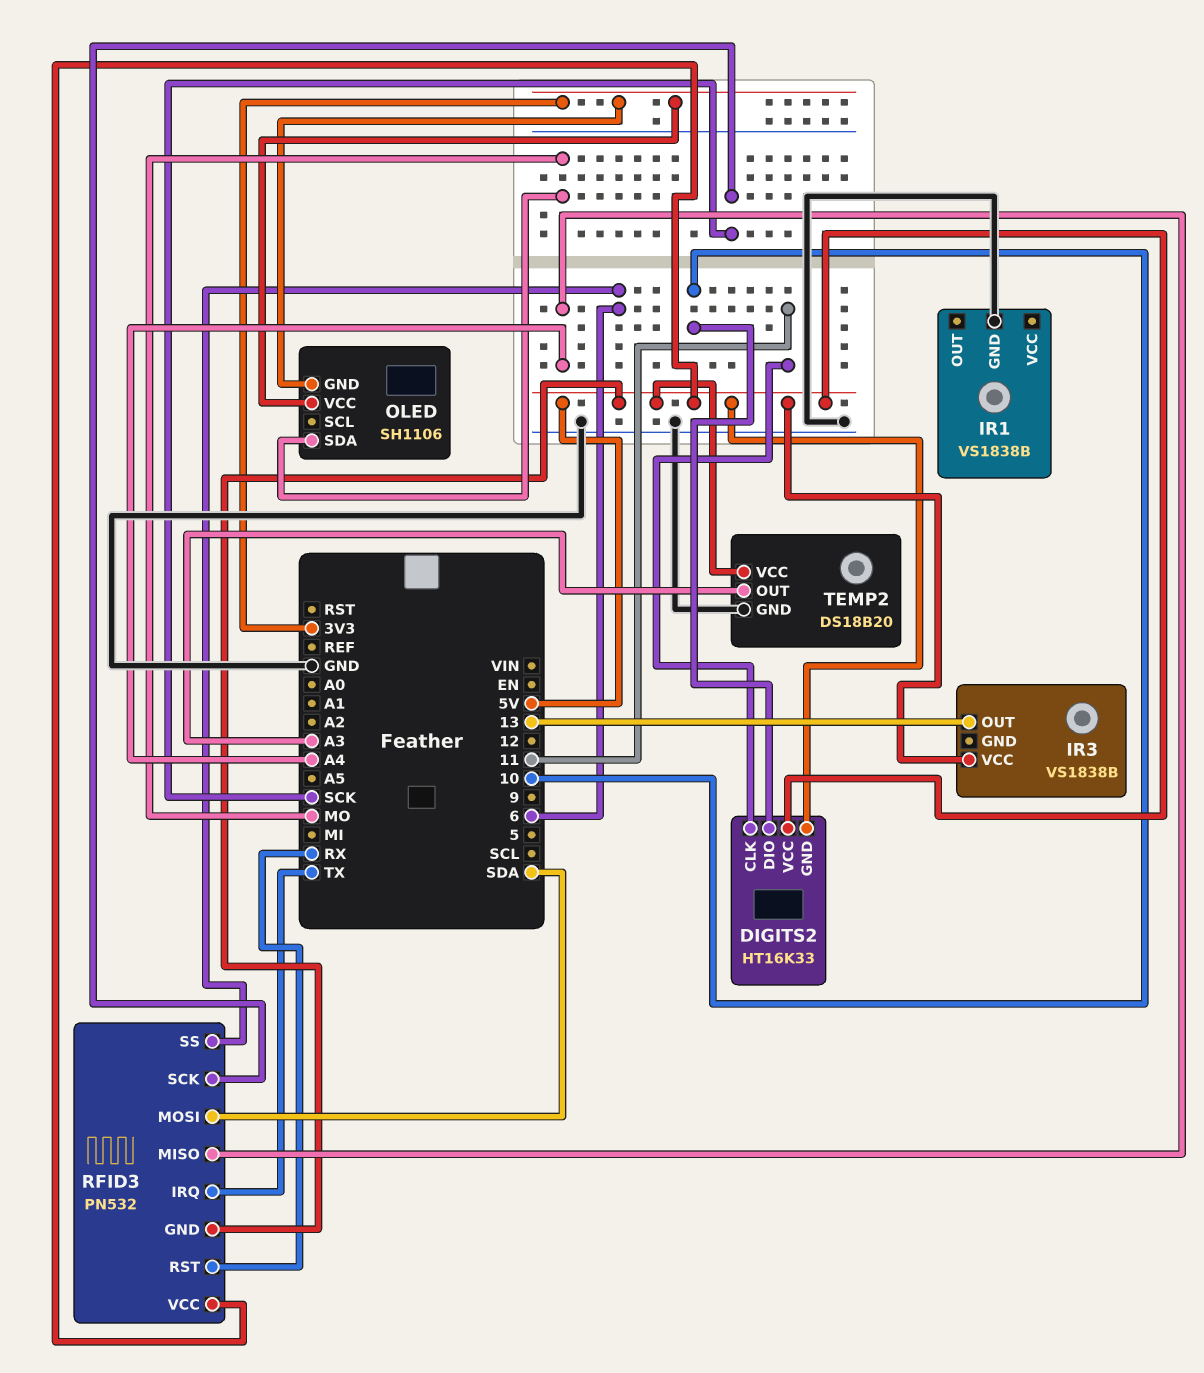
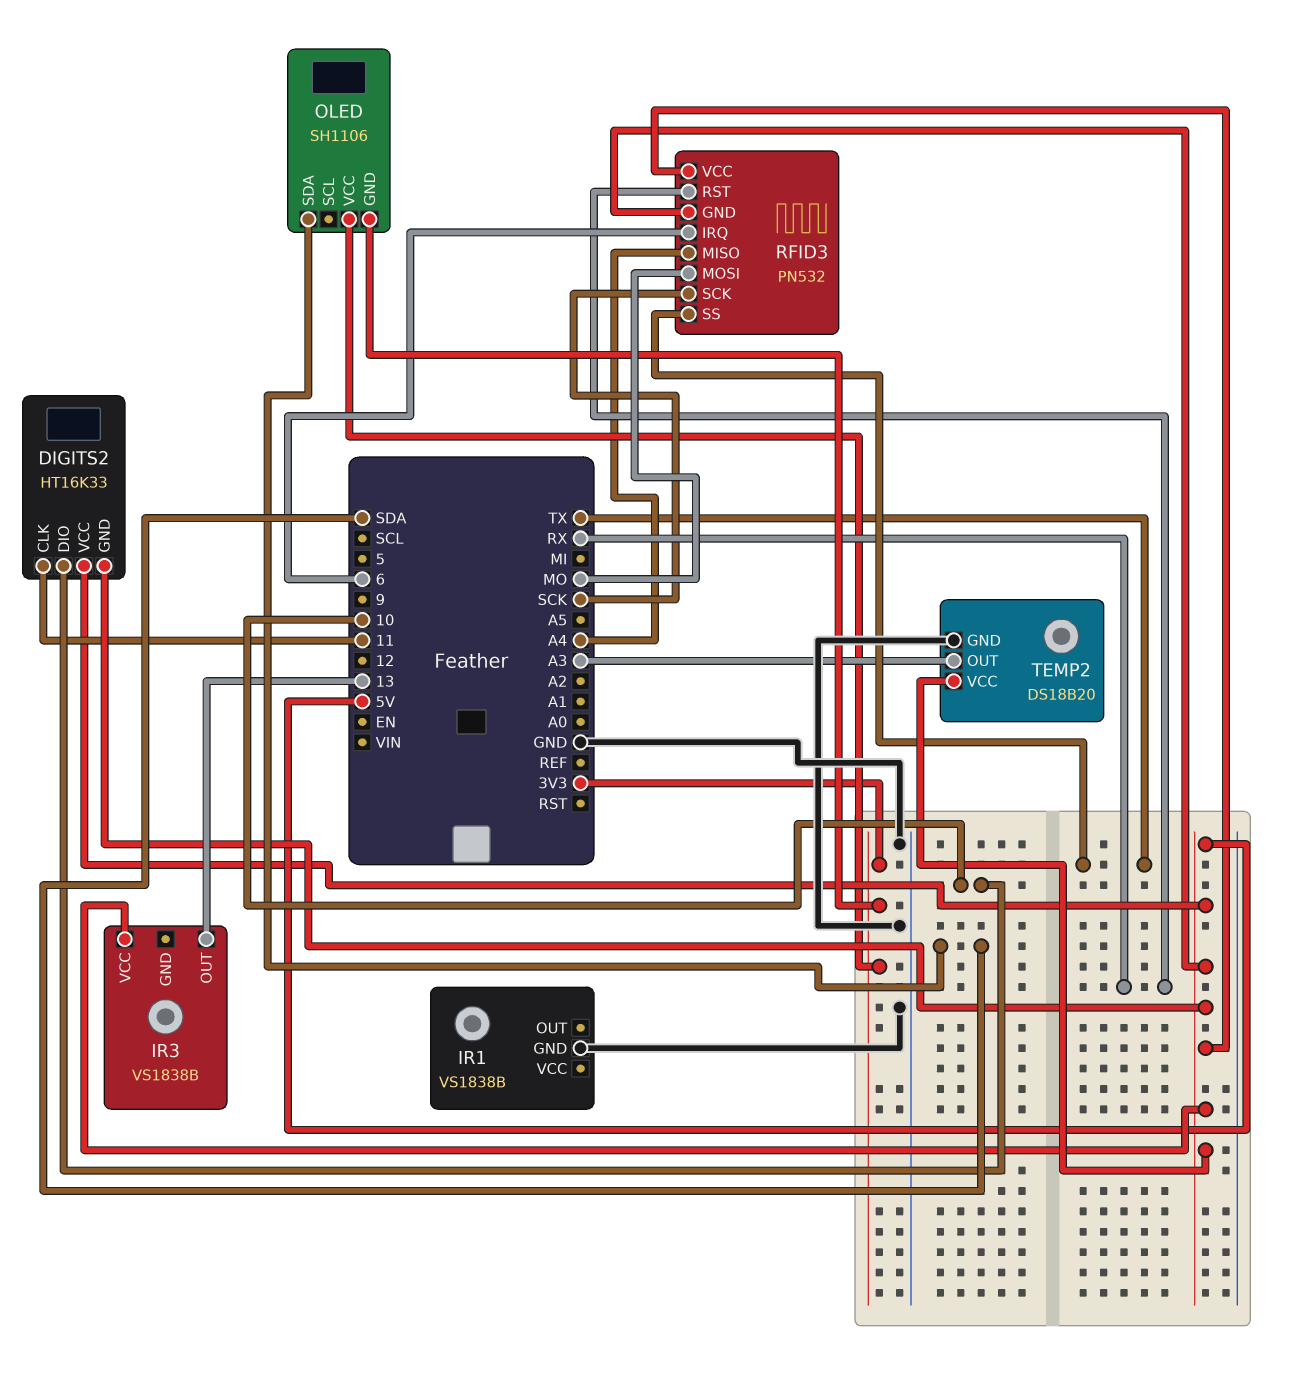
OLED pin SDA: MO -> SDA
RFID3 pin IRQ: TX -> 6
RFID3 pin MOSI: SDA -> MO
RFID3 pin SS: 6 -> TX

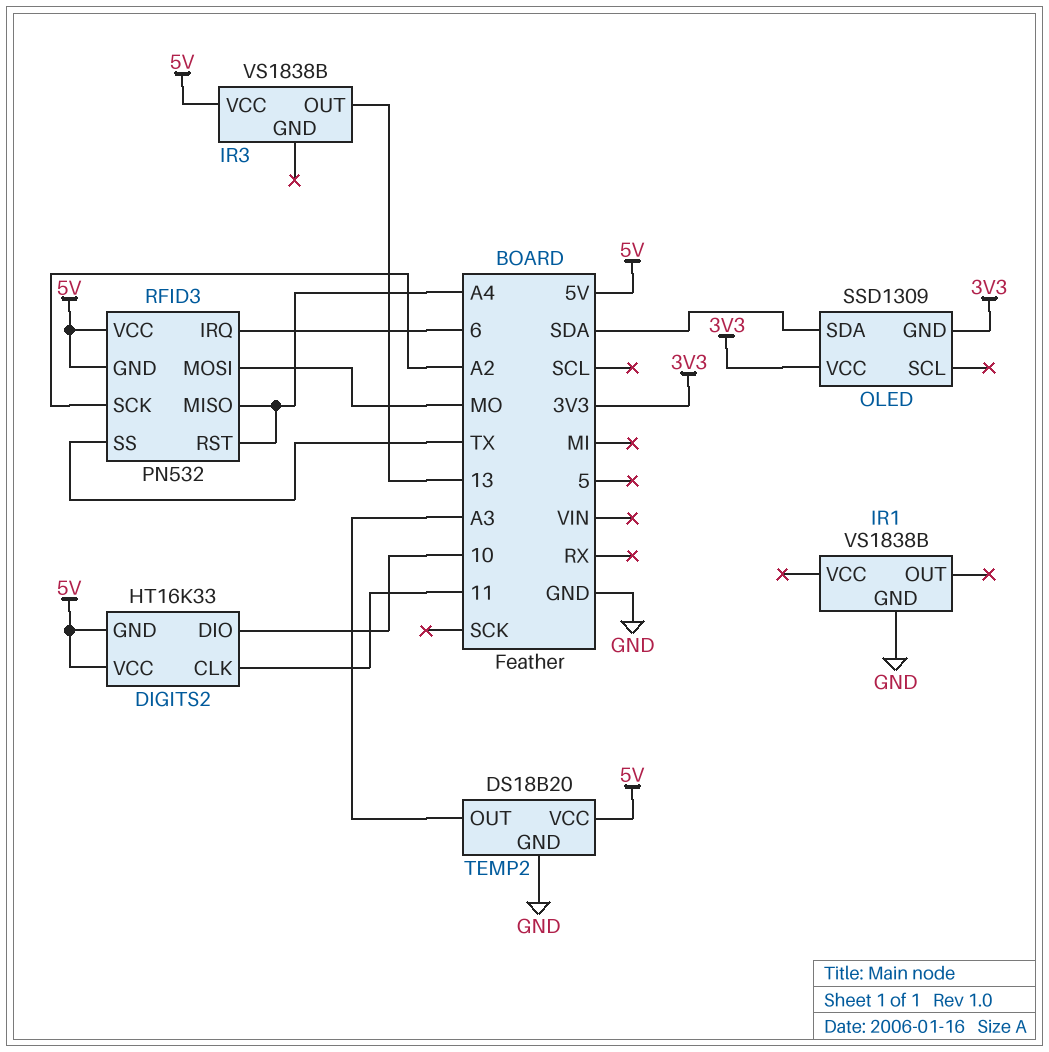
OLED: SH1106 -> SSD1309
RFID3 pin RST: RX -> A4
RFID3 pin SCK: SCK -> A2

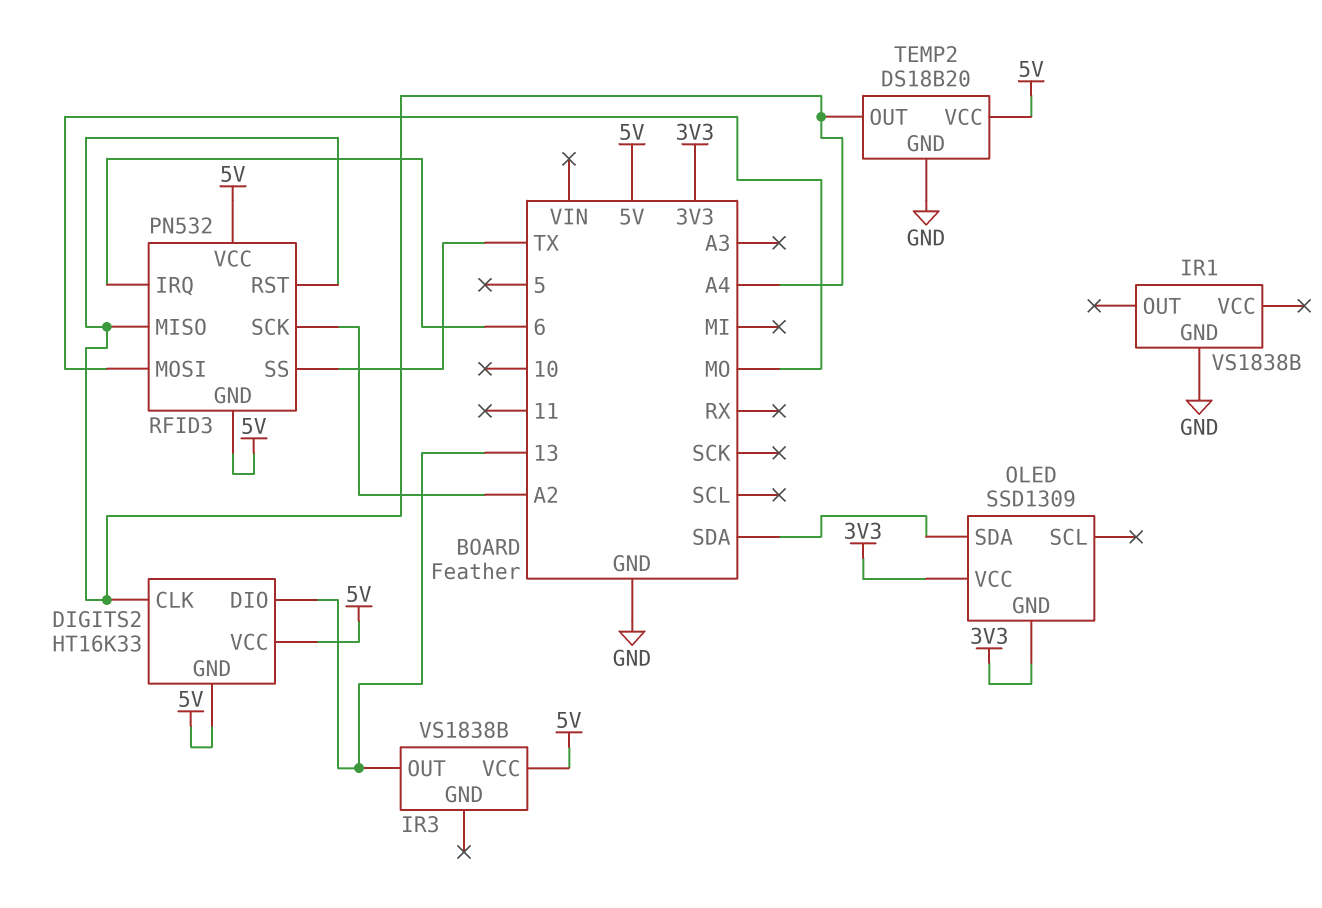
DIGITS2 pin CLK: 11 -> A4
DIGITS2 pin DIO: 10 -> 13
TEMP2 pin OUT: A3 -> A4

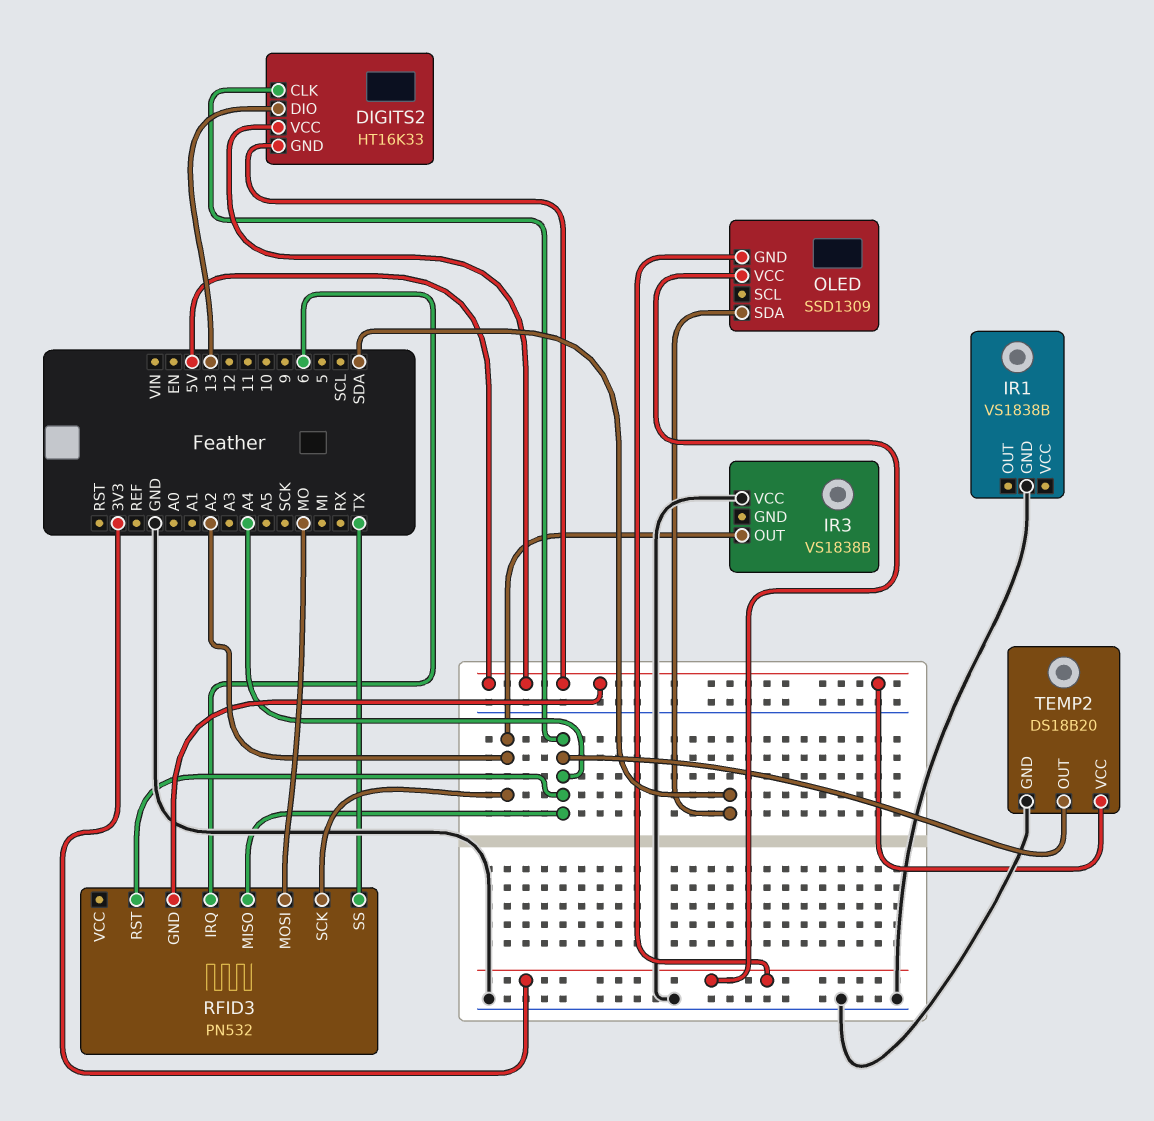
IR3 pin OUT: 13 -> A2
IR3 pin VCC: 5V -> GND
RFID3 pin VCC: 5V -> none

